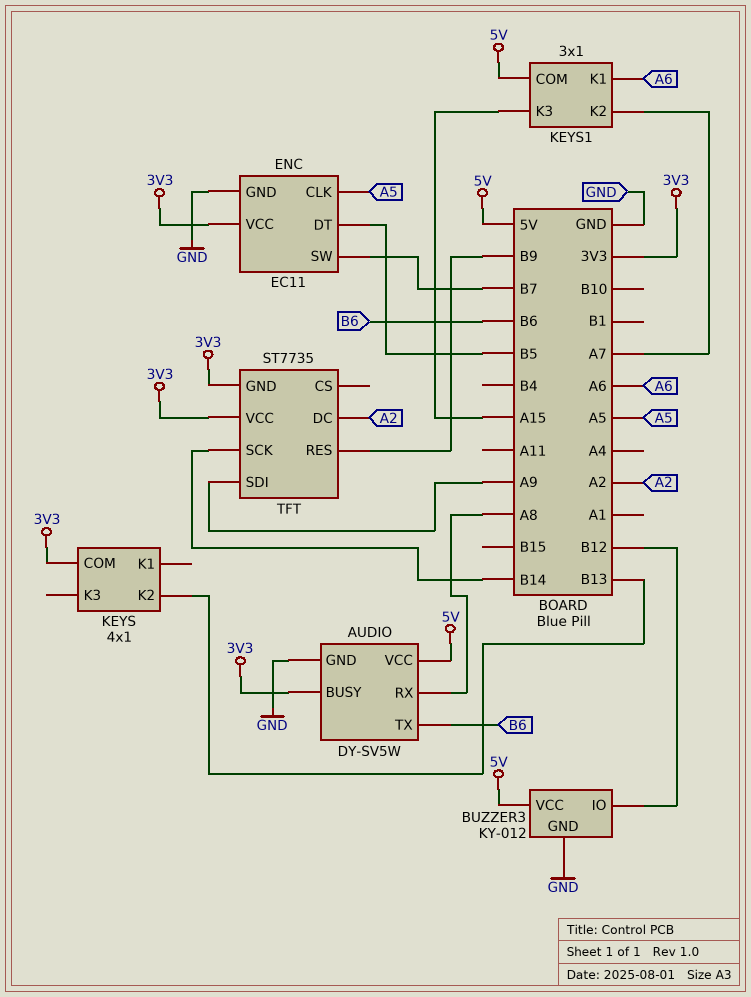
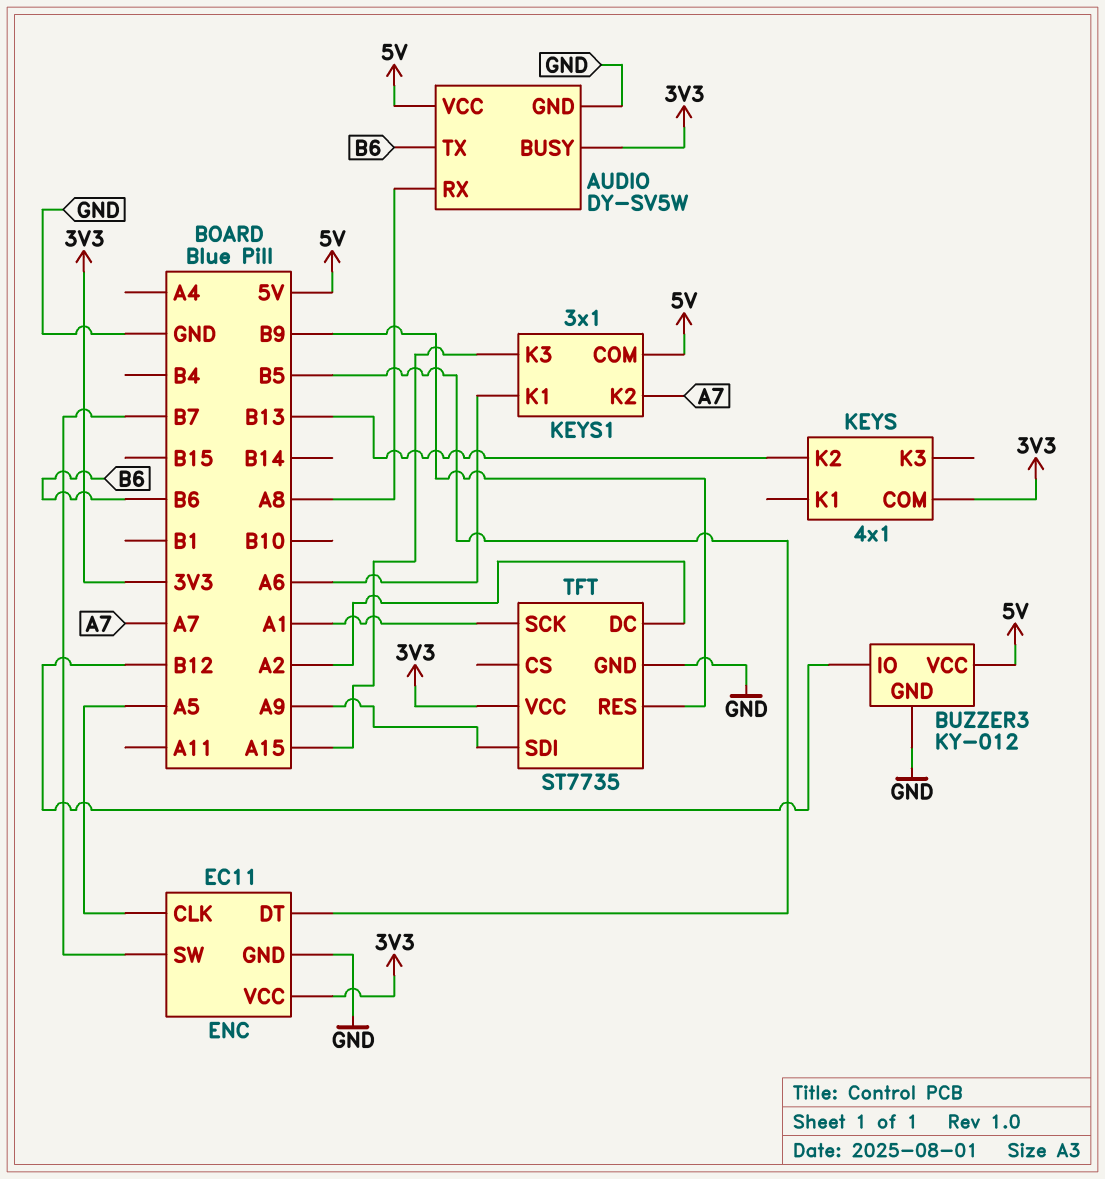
TFT pin GND: 3V3 -> GND
TFT pin SCK: B14 -> A1

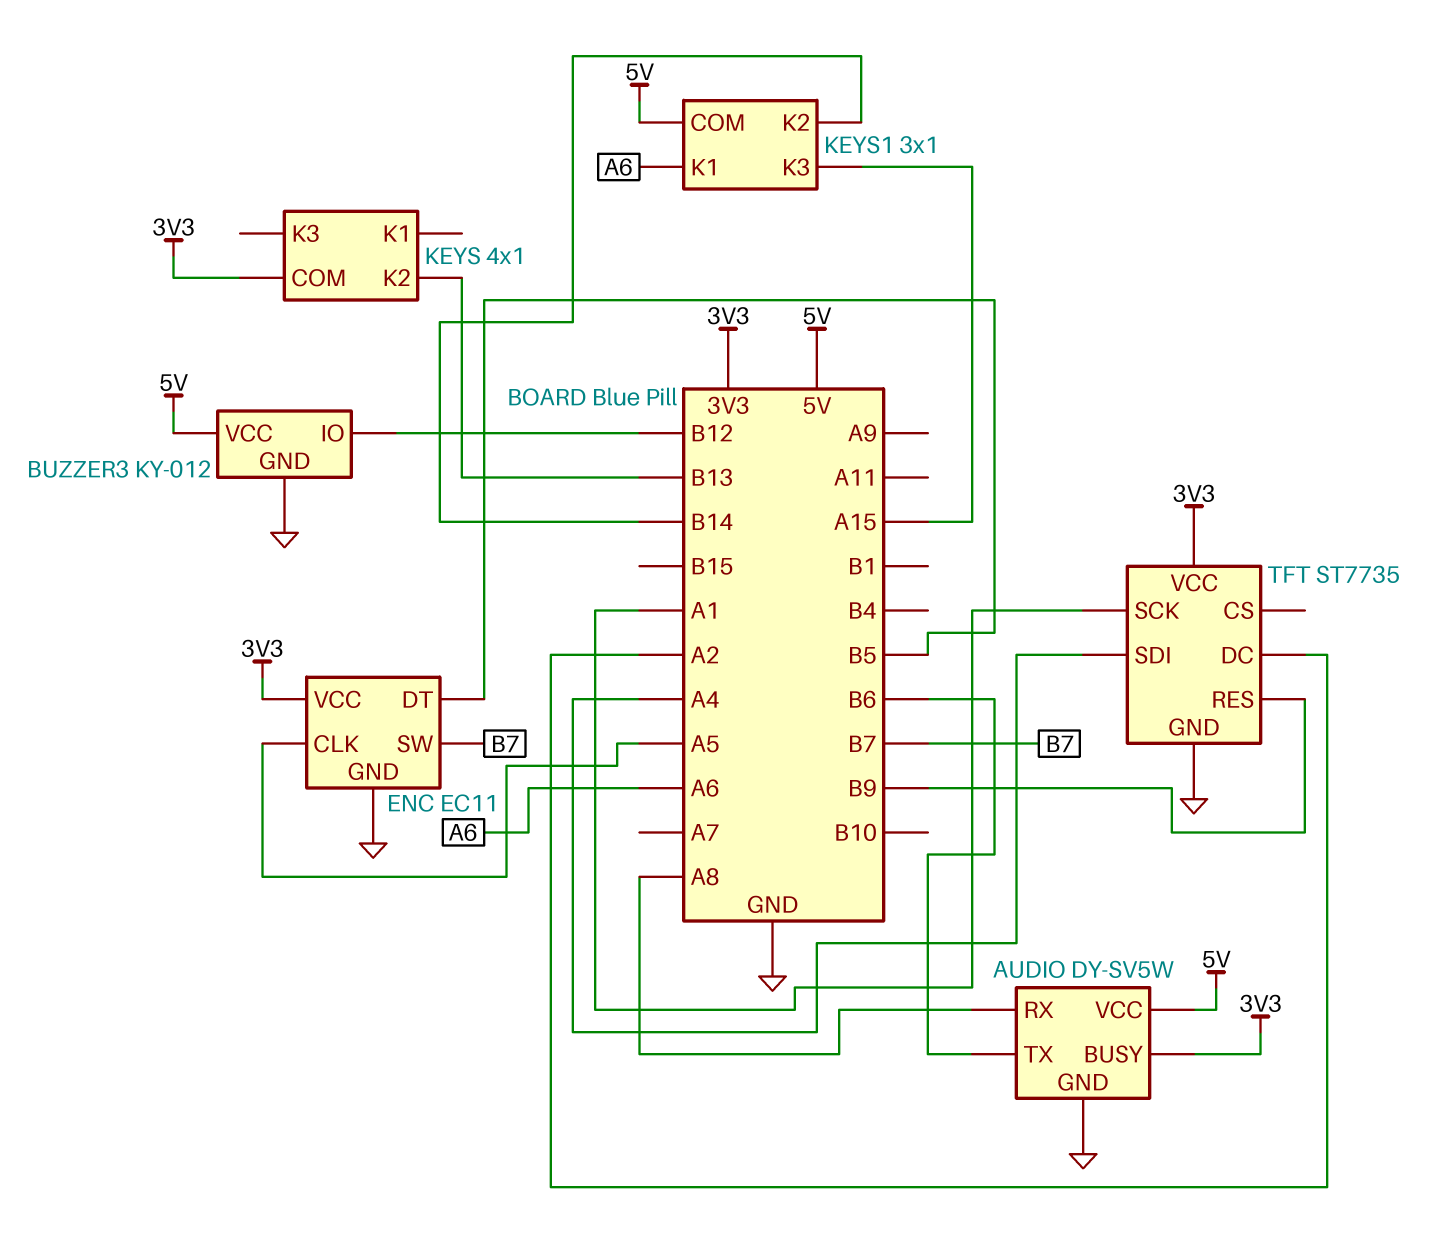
KEYS1 pin K2: A7 -> B14
TFT pin SDI: A9 -> A4

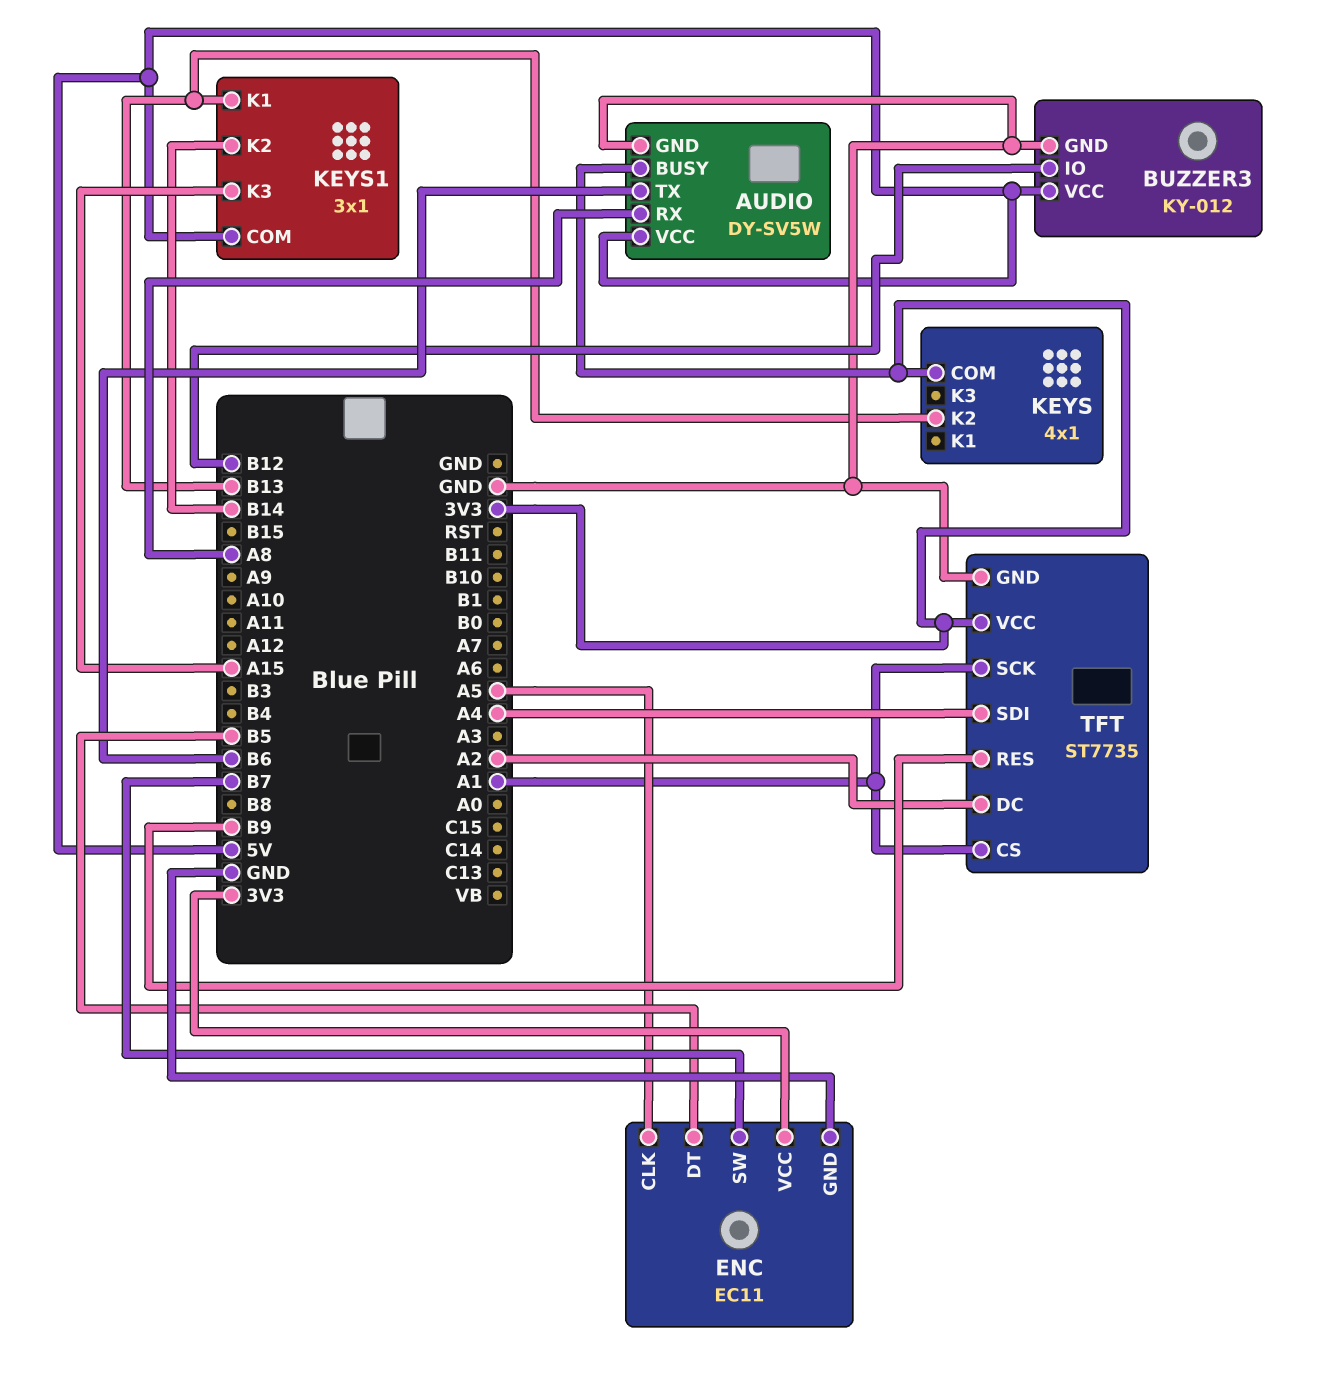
KEYS1 pin K1: A6 -> B13
TFT pin CS: none -> A1

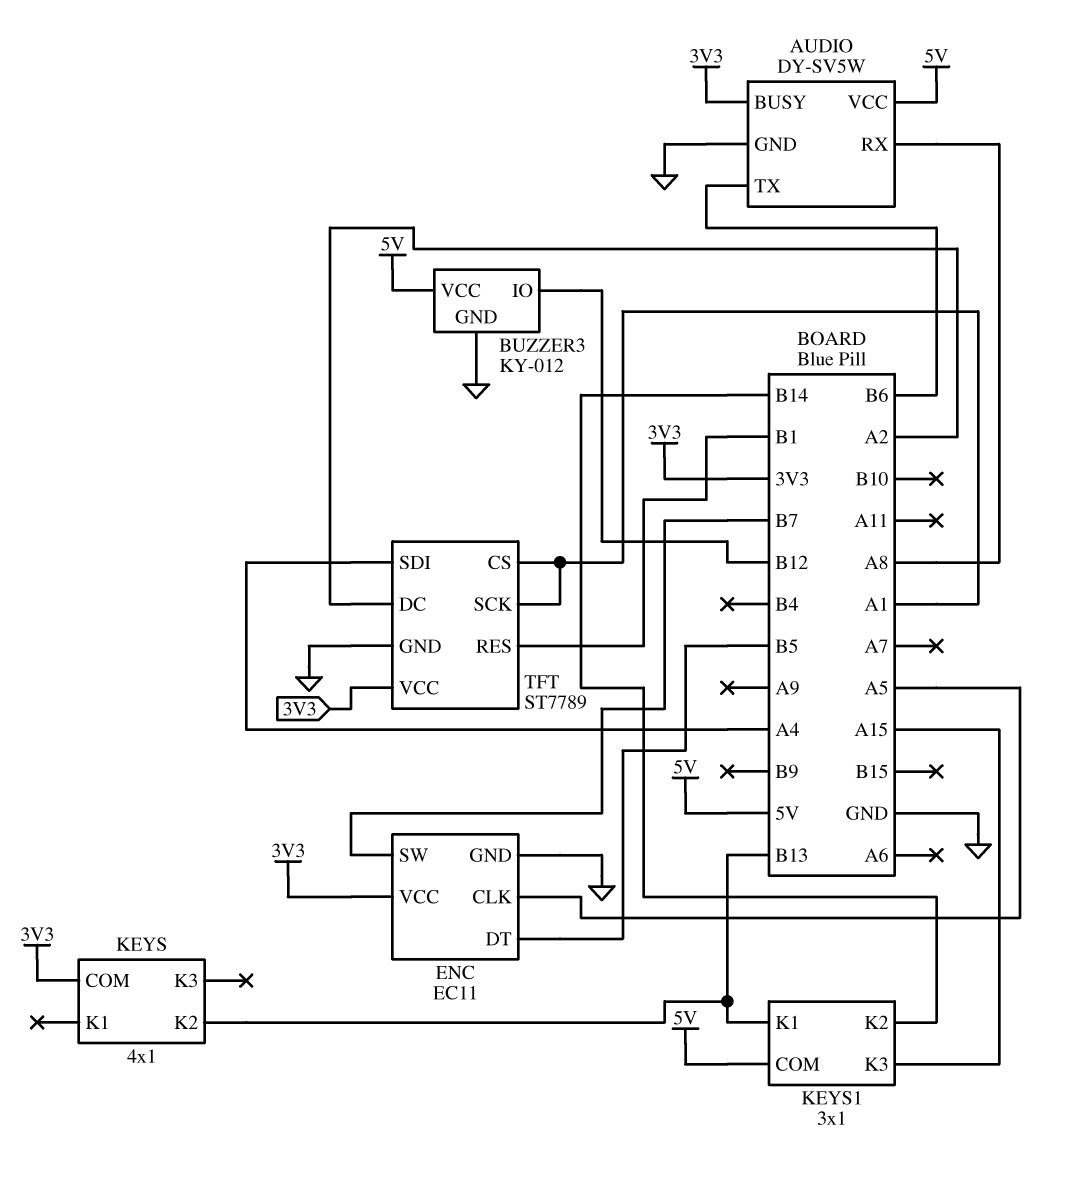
TFT: ST7735 -> ST7789
TFT pin RES: B9 -> B1

